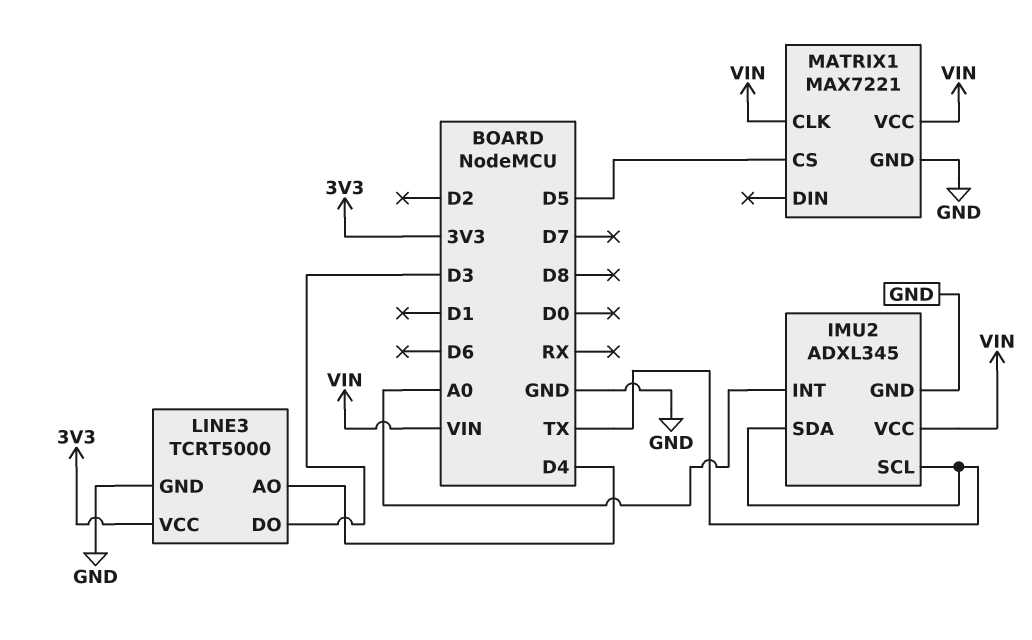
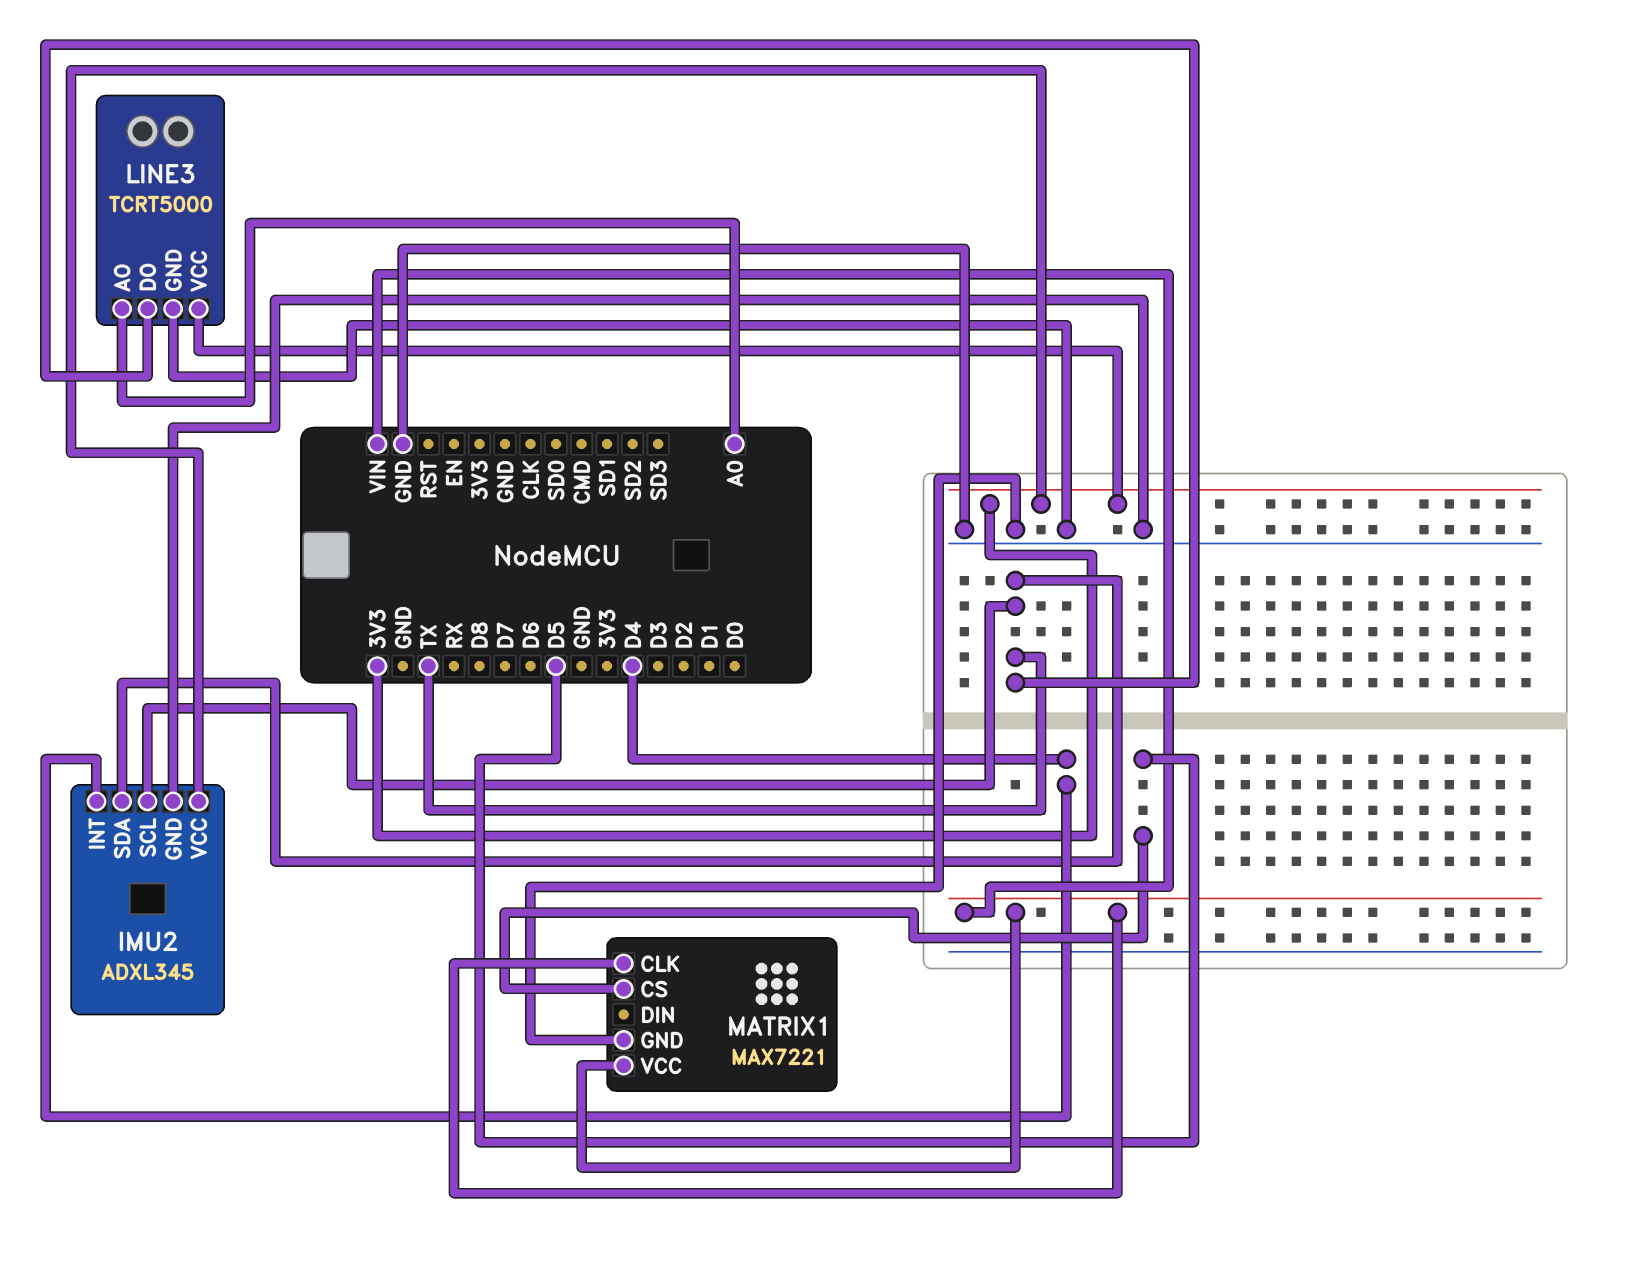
IMU2 pin INT: A0 -> D4
IMU2 pin VCC: VIN -> 3V3
LINE3 pin AO: D4 -> A0
LINE3 pin DO: D3 -> TX

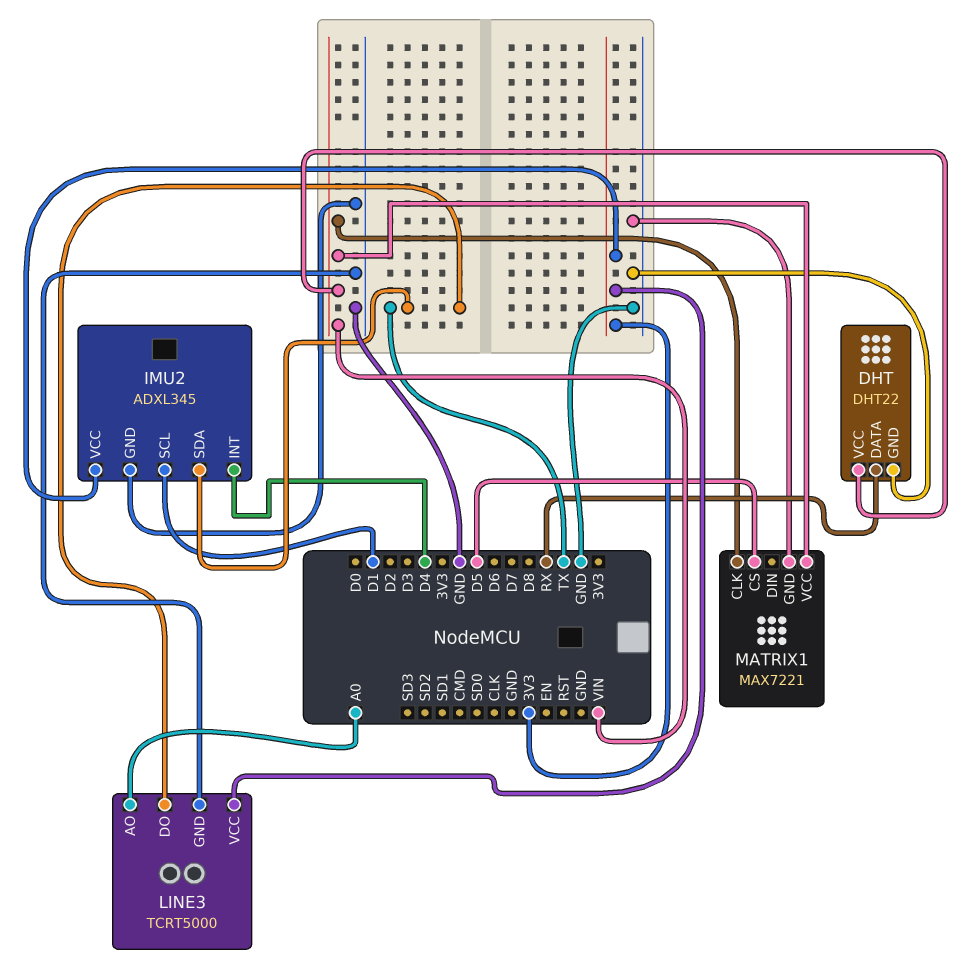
DHT: none -> DHT22
DHT pin DATA: none -> RX
DHT pin GND: none -> GND
DHT pin VCC: none -> VIN
IMU2 pin SCL: TX -> D1

